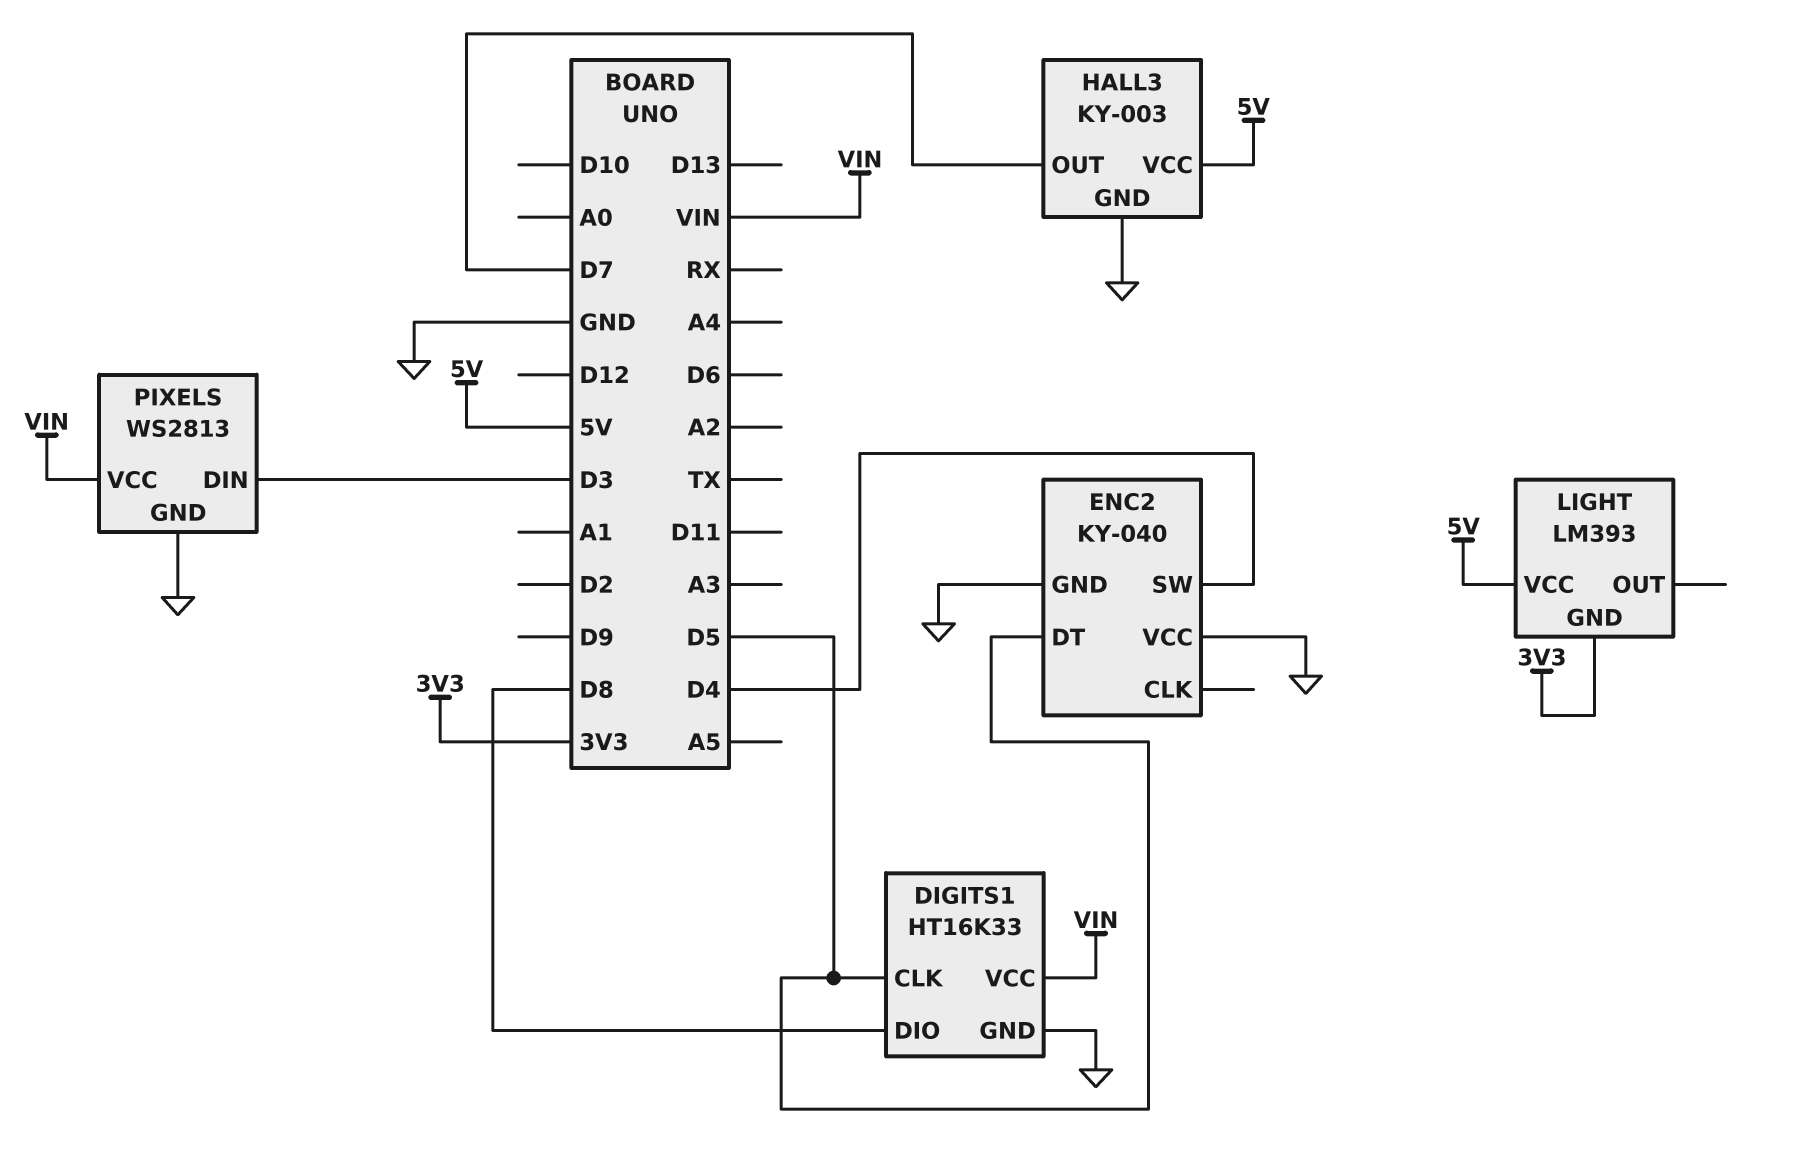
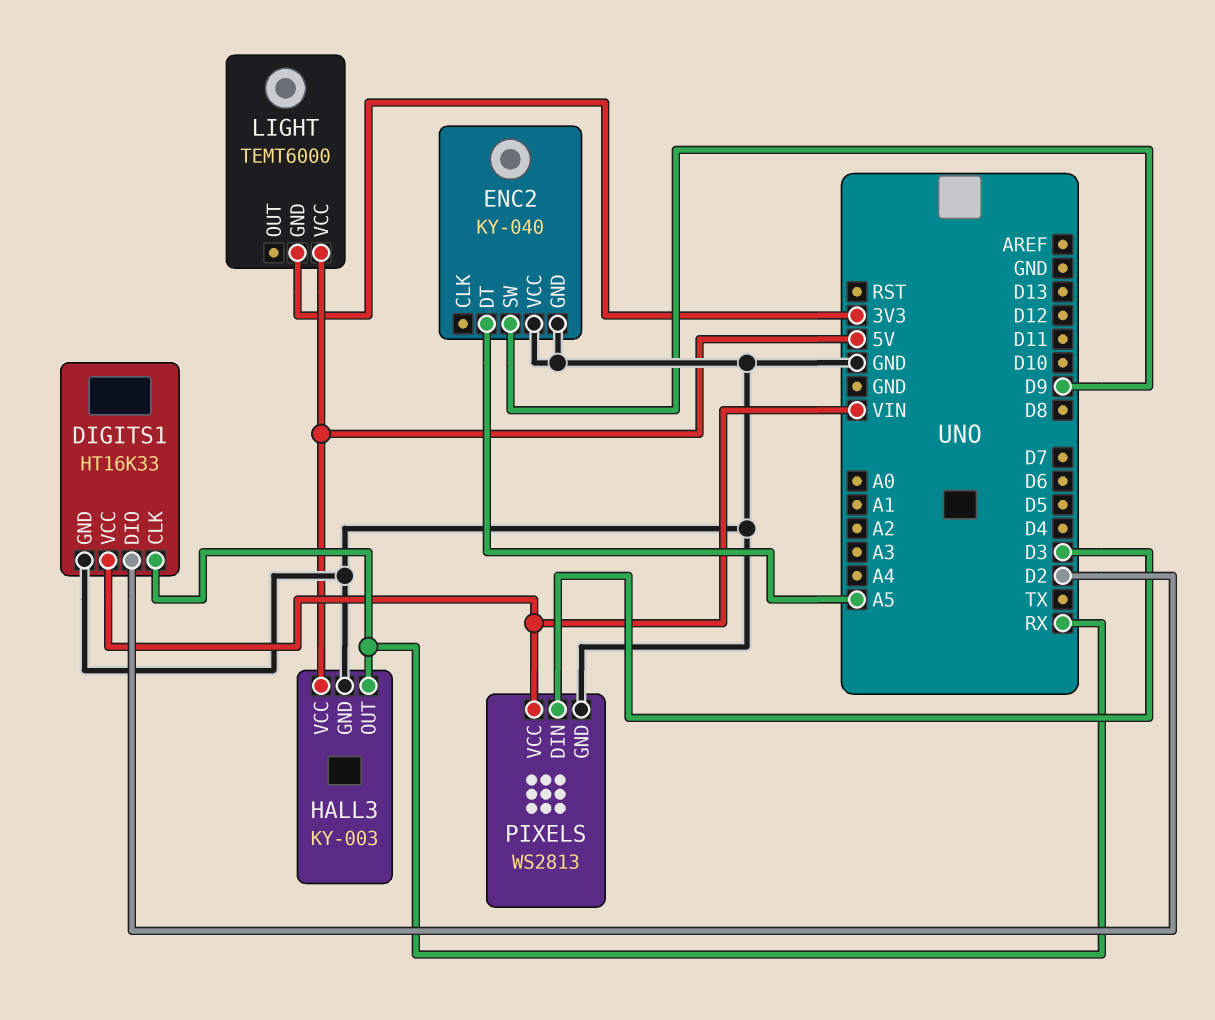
DIGITS1 pin CLK: D5 -> RX
DIGITS1 pin DIO: D8 -> D2
ENC2 pin DT: D5 -> A5
ENC2 pin SW: D4 -> D9
HALL3 pin OUT: D7 -> RX
LIGHT: LM393 -> TEMT6000

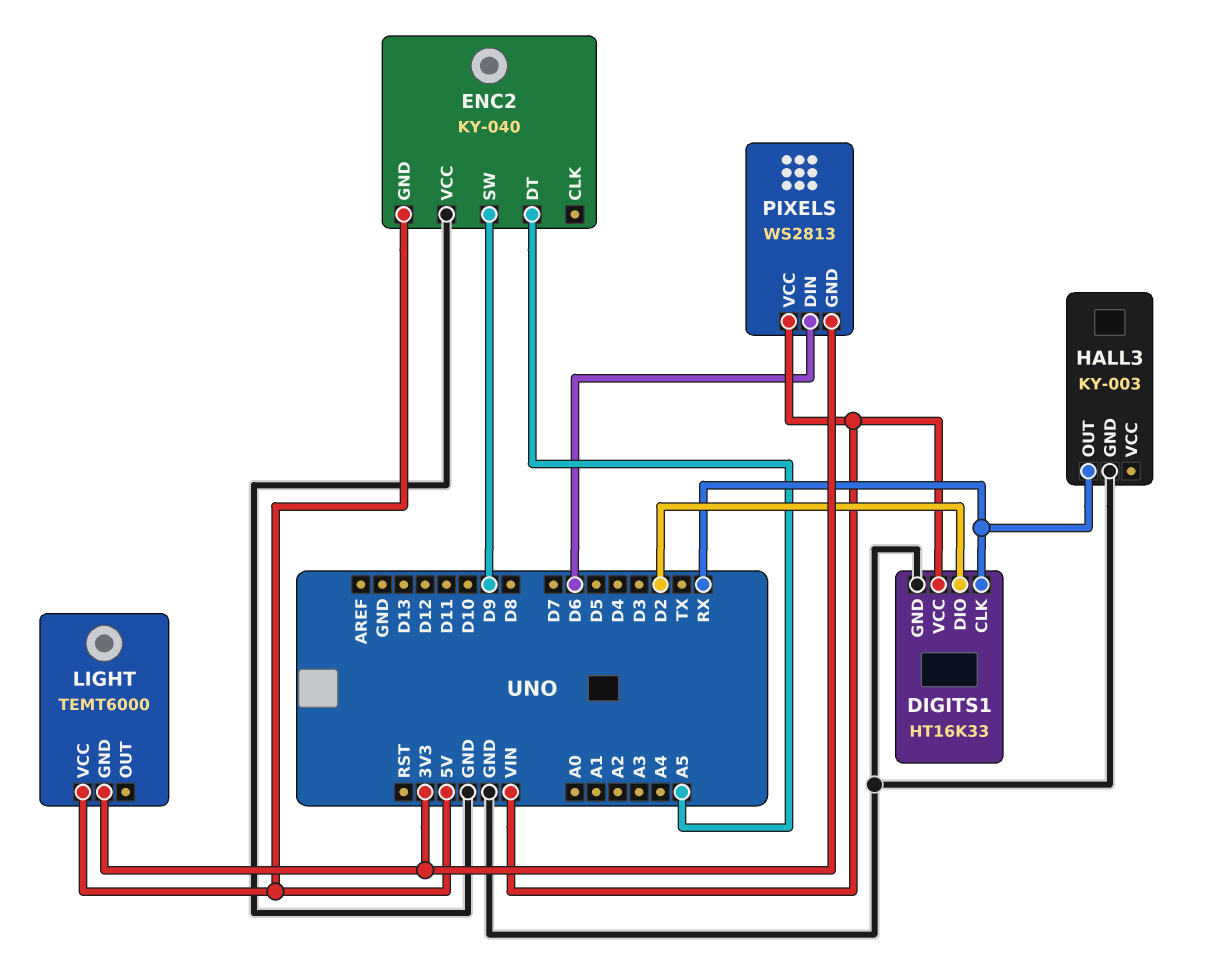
ENC2 pin GND: GND -> 5V
HALL3 pin VCC: 5V -> none
PIXELS pin DIN: D3 -> D6
PIXELS pin GND: GND -> 3V3

